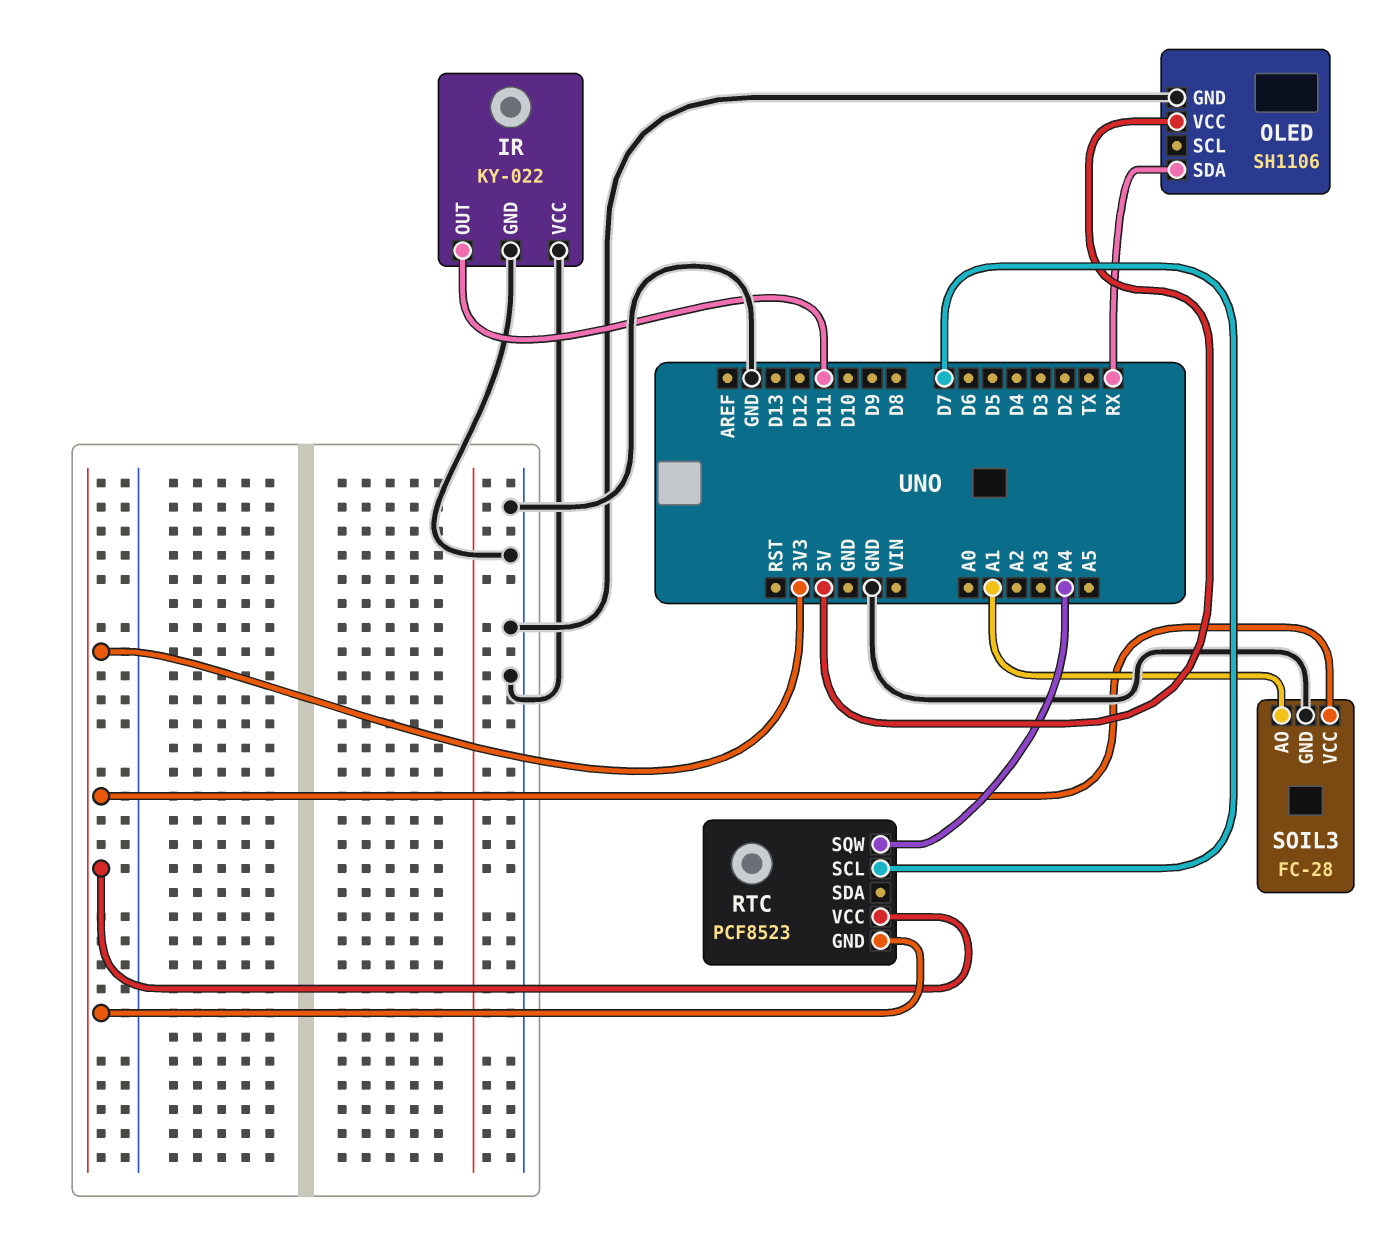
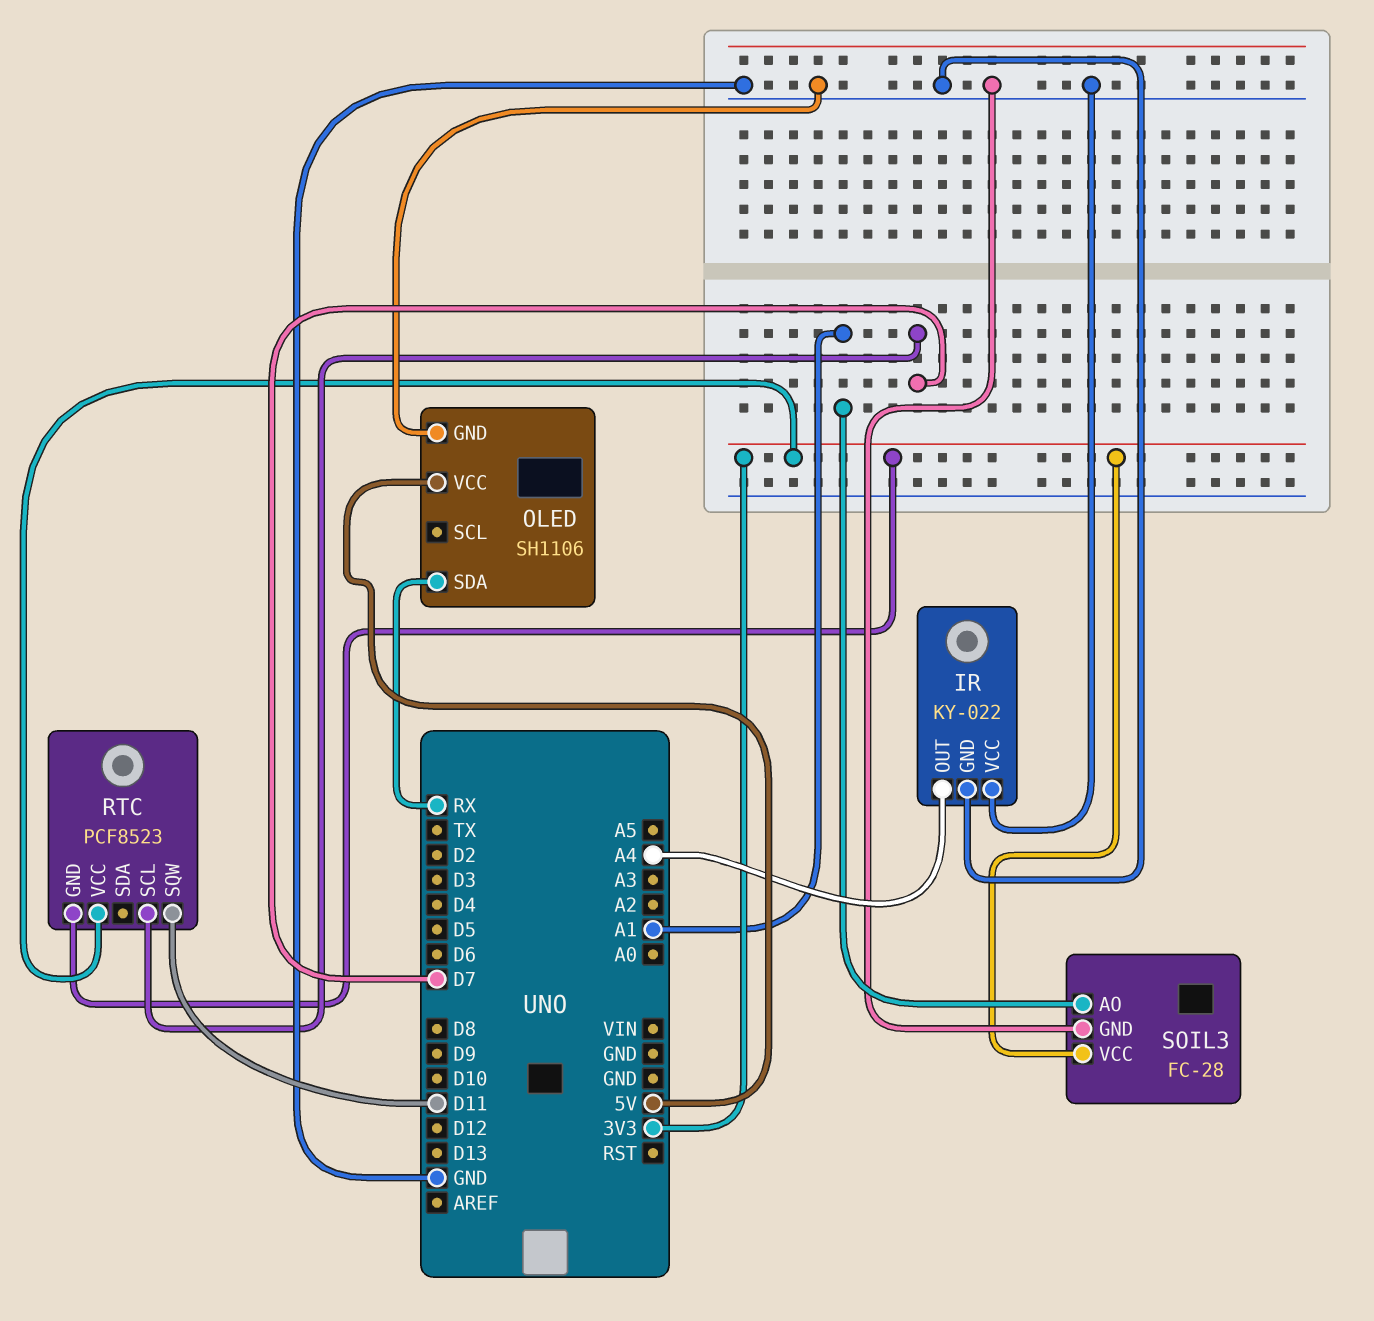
IR pin OUT: D11 -> A4
RTC pin SQW: A4 -> D11

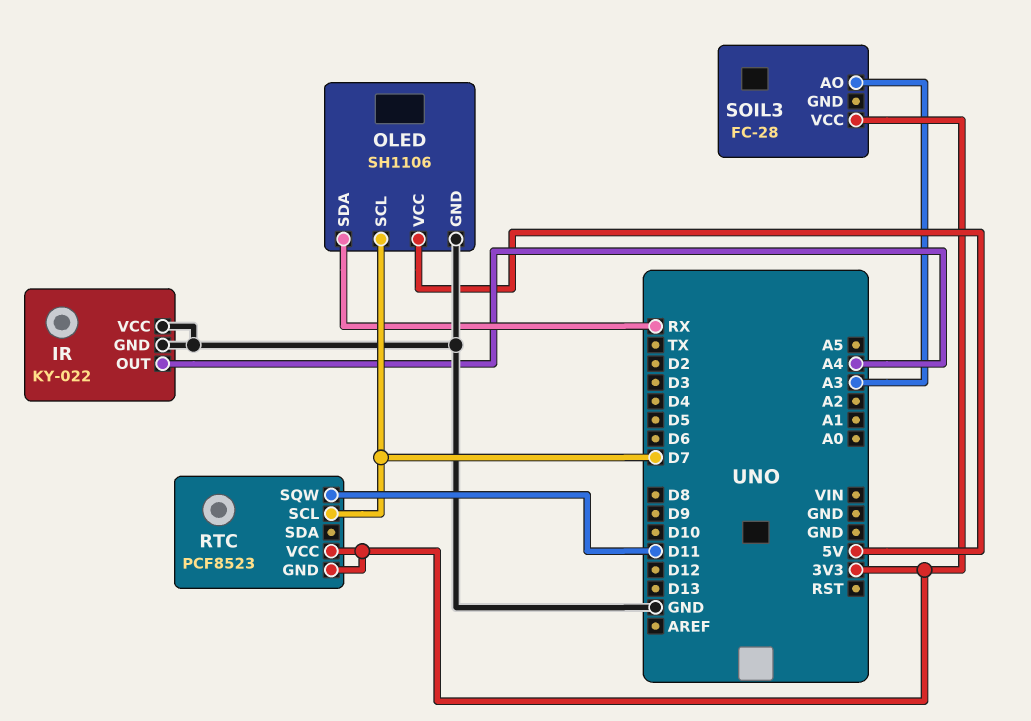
OLED pin SCL: none -> D7
SOIL3 pin AO: A1 -> A3
SOIL3 pin GND: GND -> none

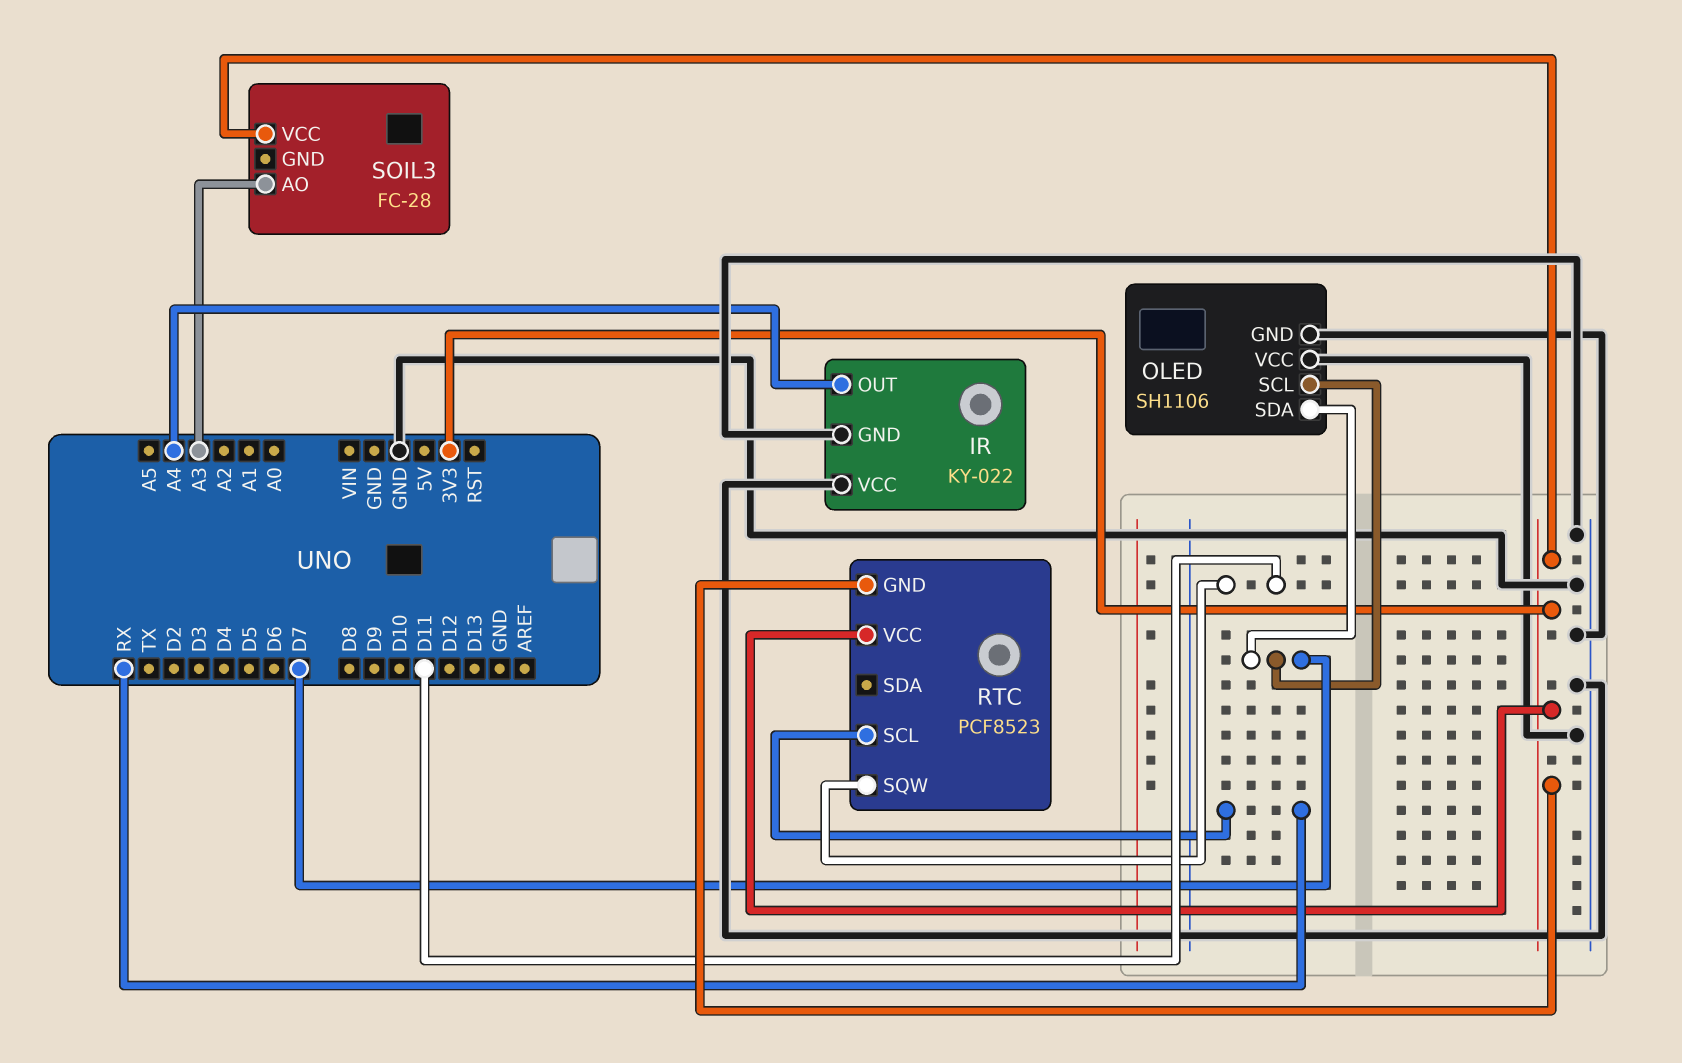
OLED pin SDA: RX -> D7
OLED pin VCC: 5V -> GND
RTC pin SCL: D7 -> RX

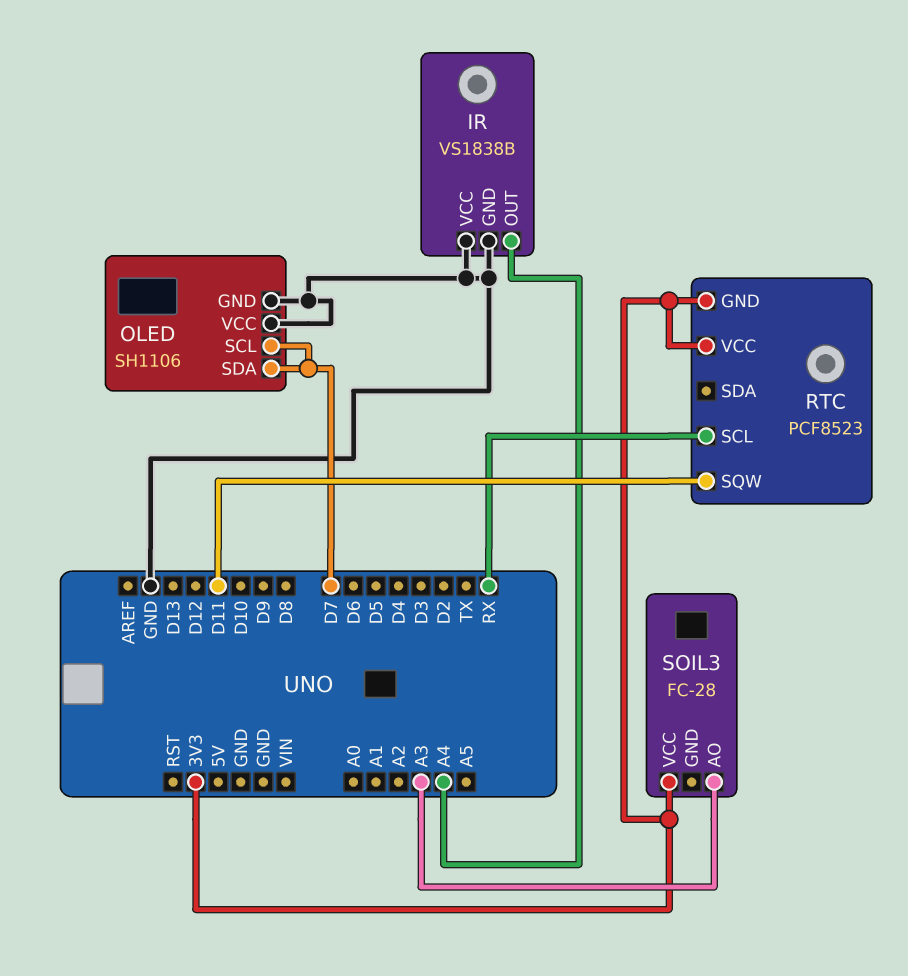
IR: KY-022 -> VS1838B

